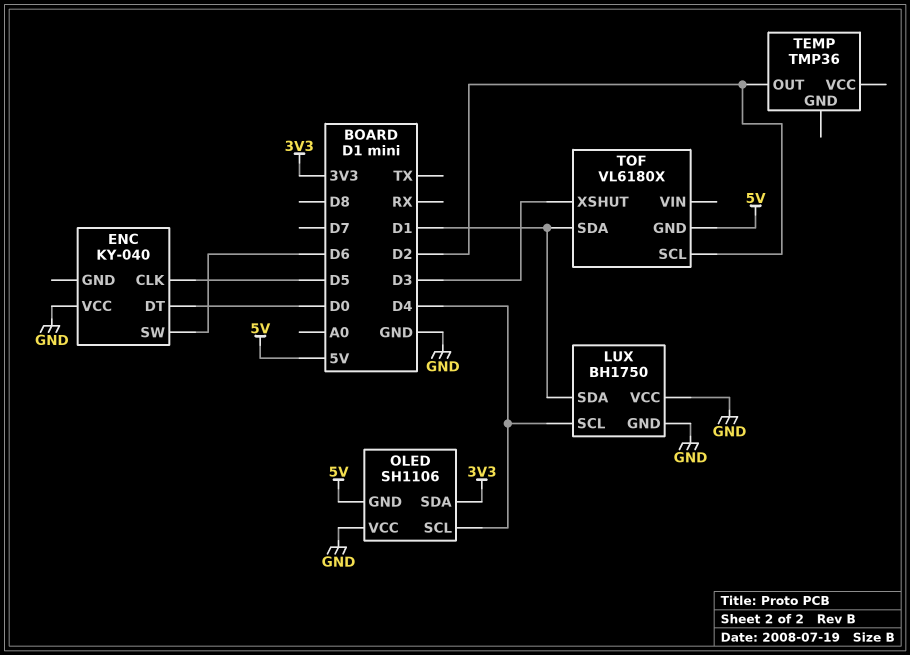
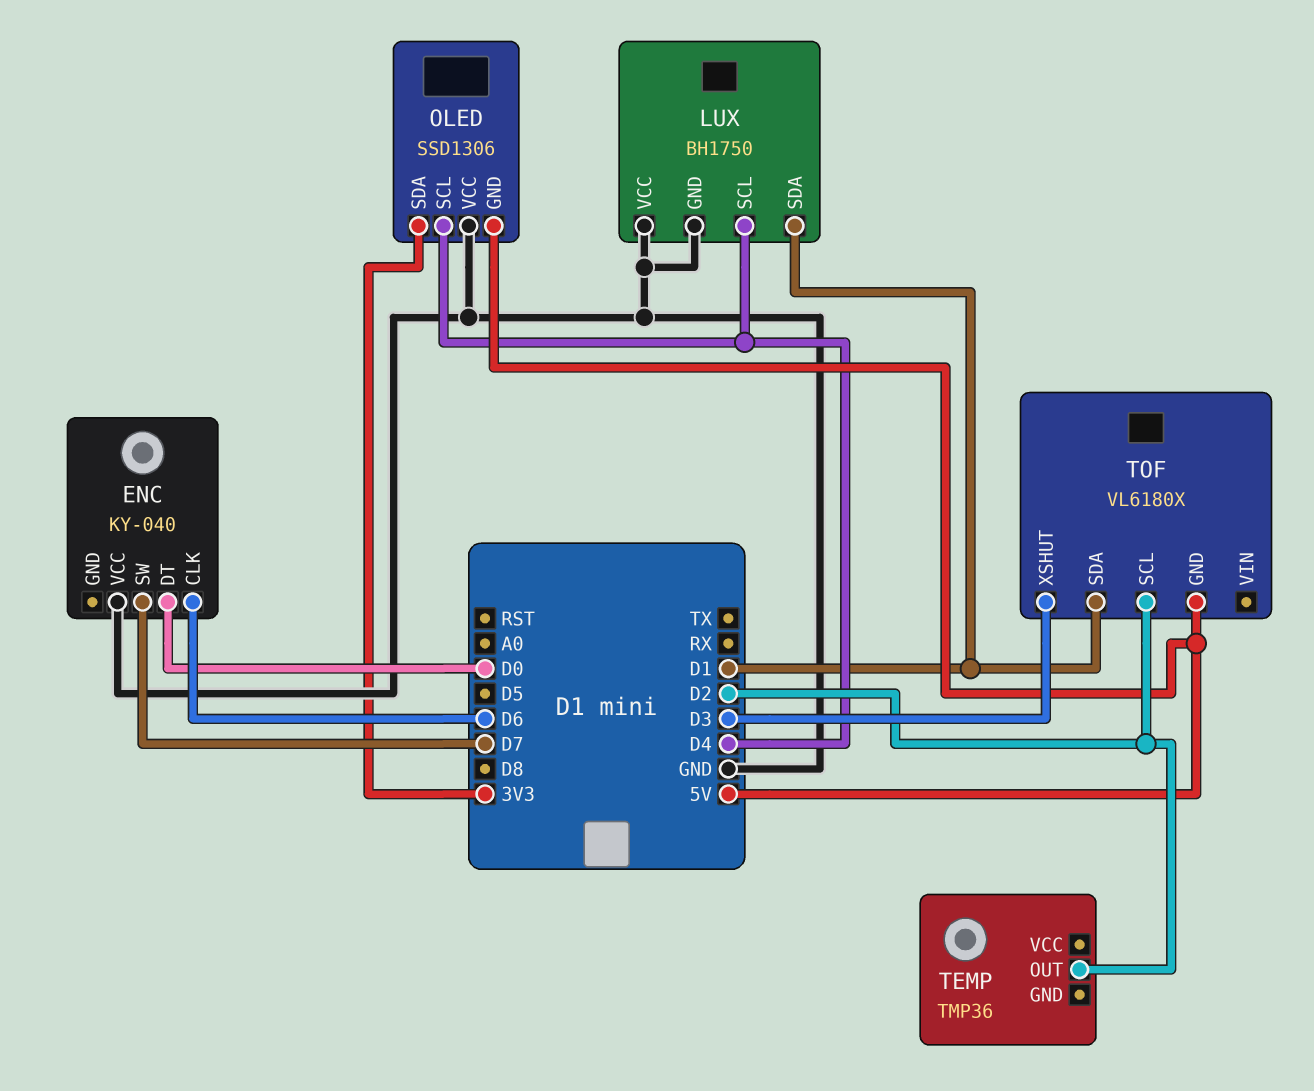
ENC pin CLK: D5 -> D6
ENC pin SW: D6 -> D7
OLED: SH1106 -> SSD1306

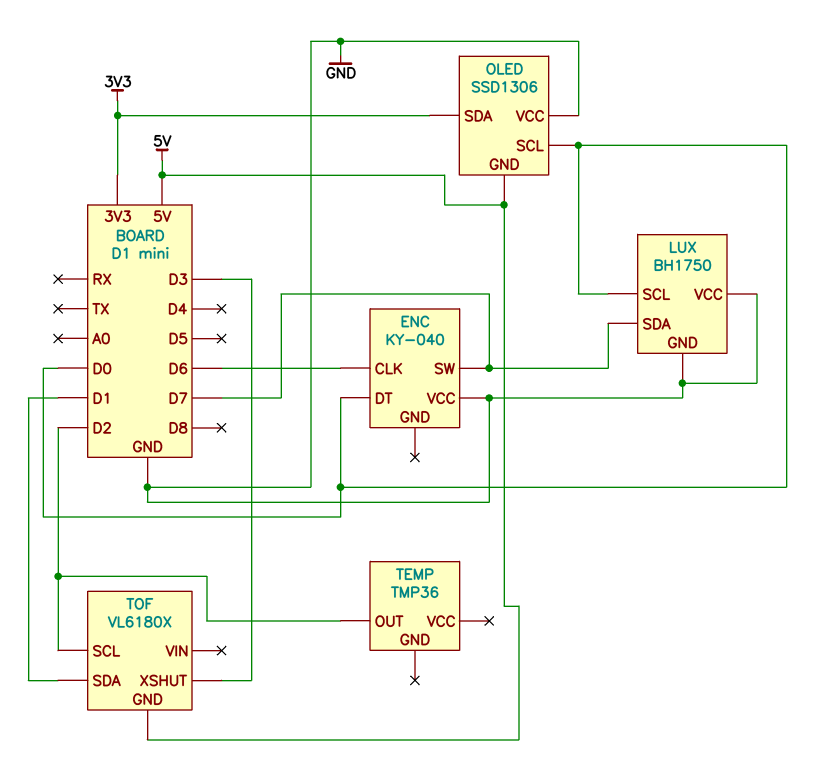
LUX pin SCL: D4 -> D0
LUX pin SDA: D1 -> D7
OLED pin SCL: D4 -> D0

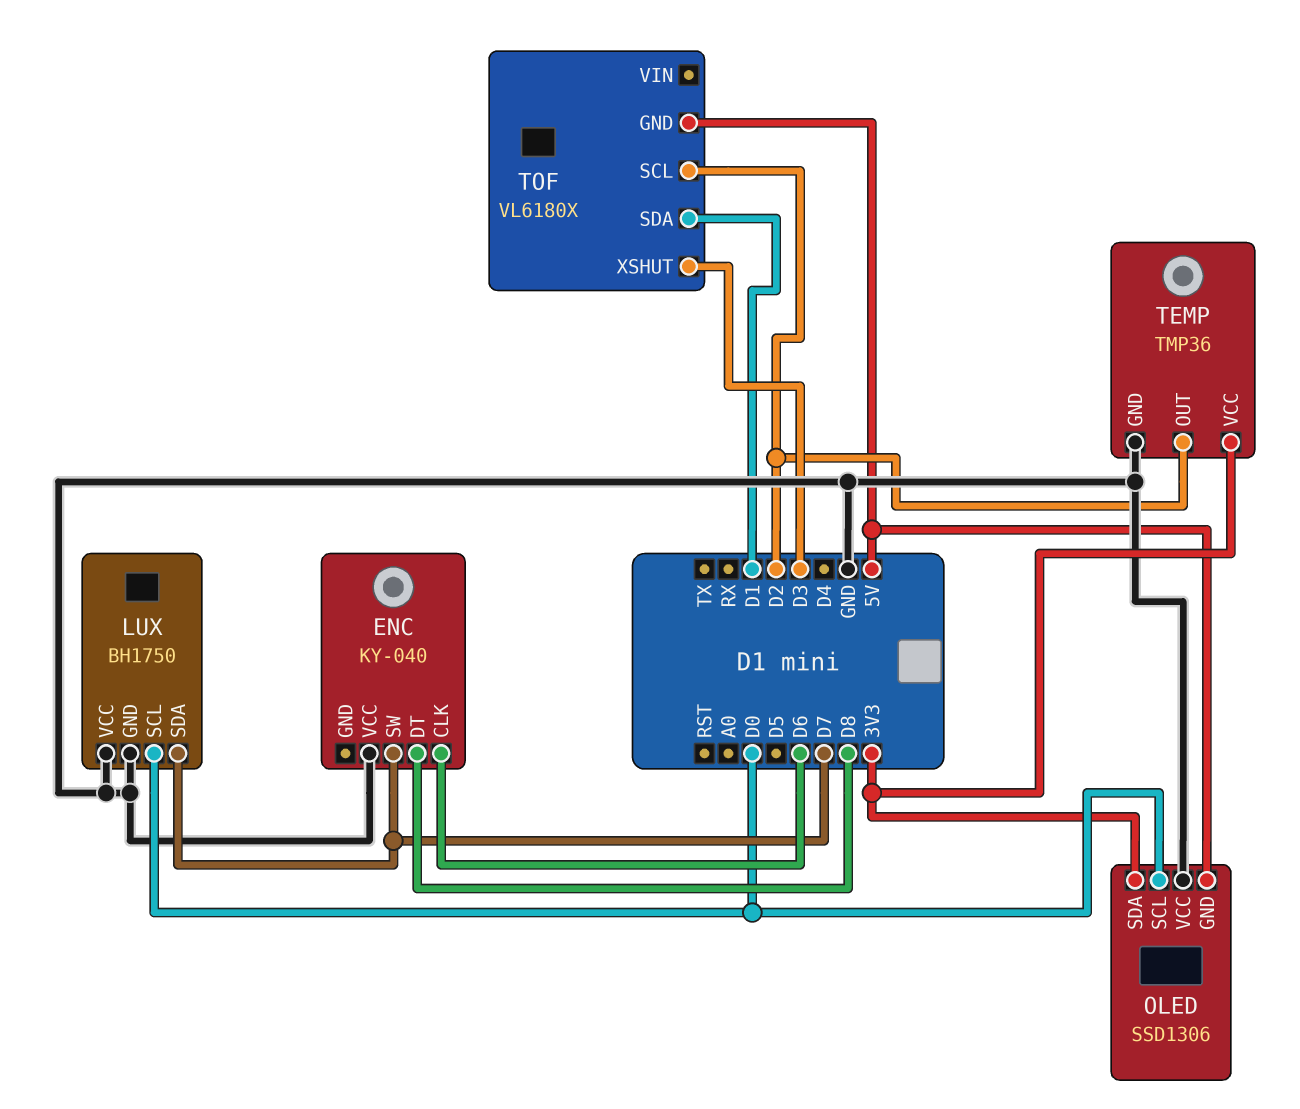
ENC pin DT: D0 -> D8
TEMP pin GND: none -> GND
TEMP pin VCC: none -> 3V3

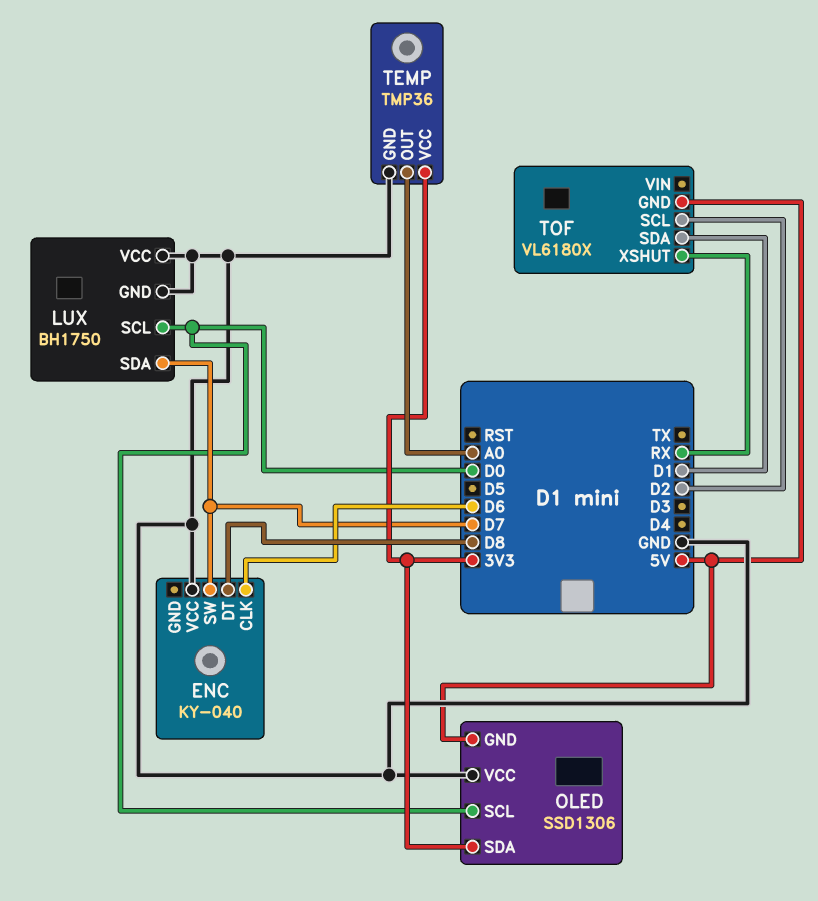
TEMP pin OUT: D2 -> A0
TOF pin XSHUT: D3 -> RX

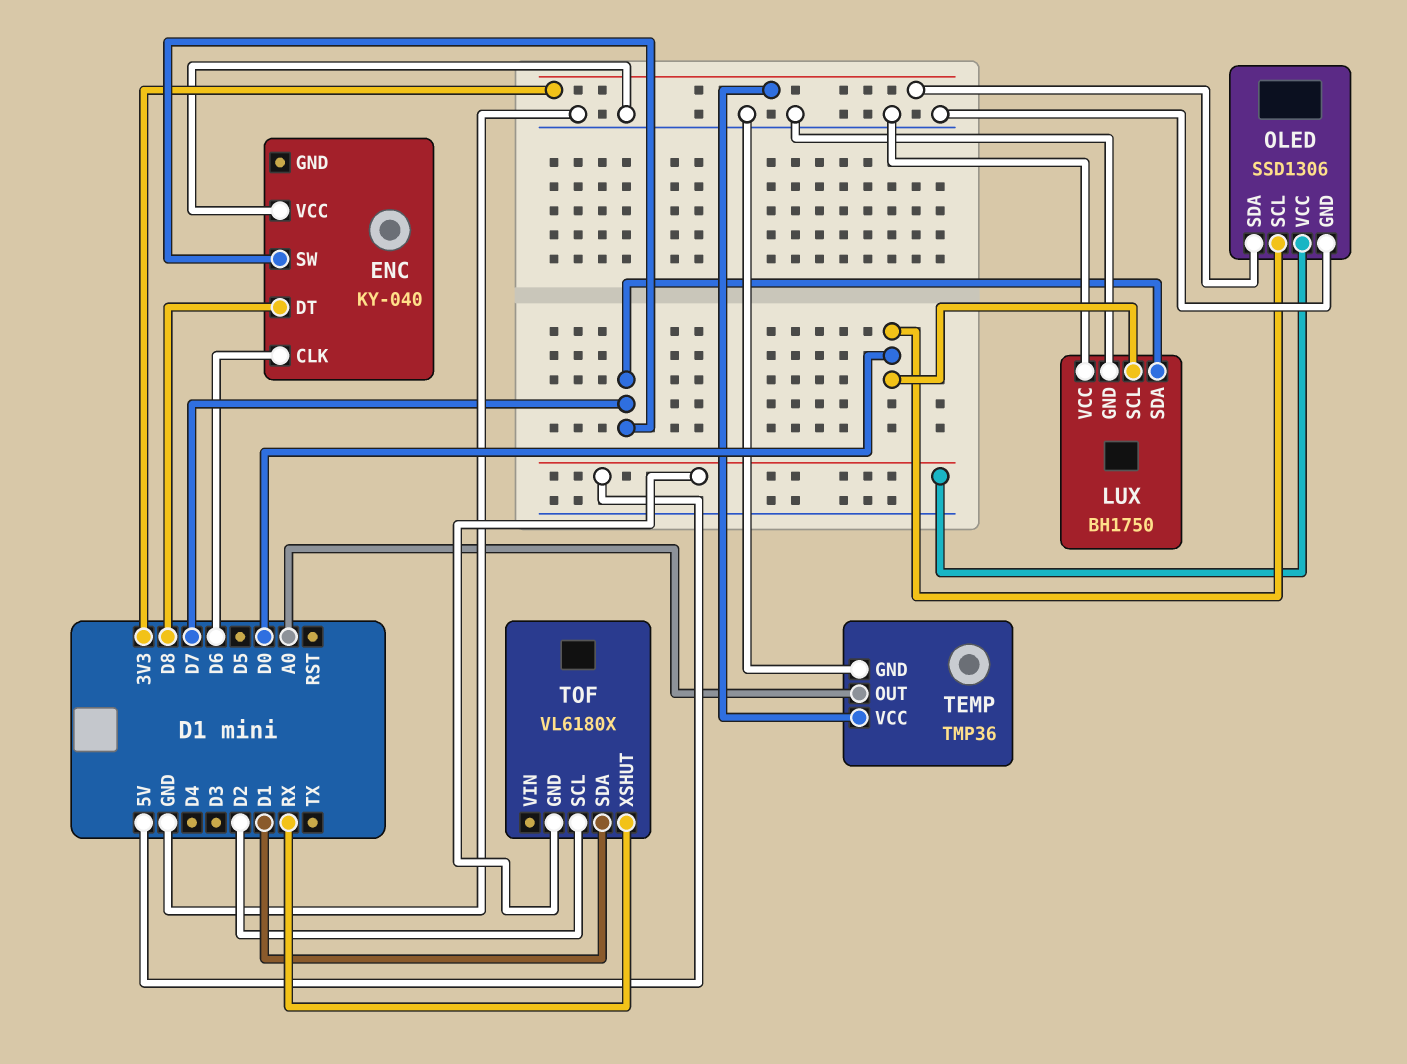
OLED pin GND: 5V -> GND
OLED pin VCC: GND -> 5V

